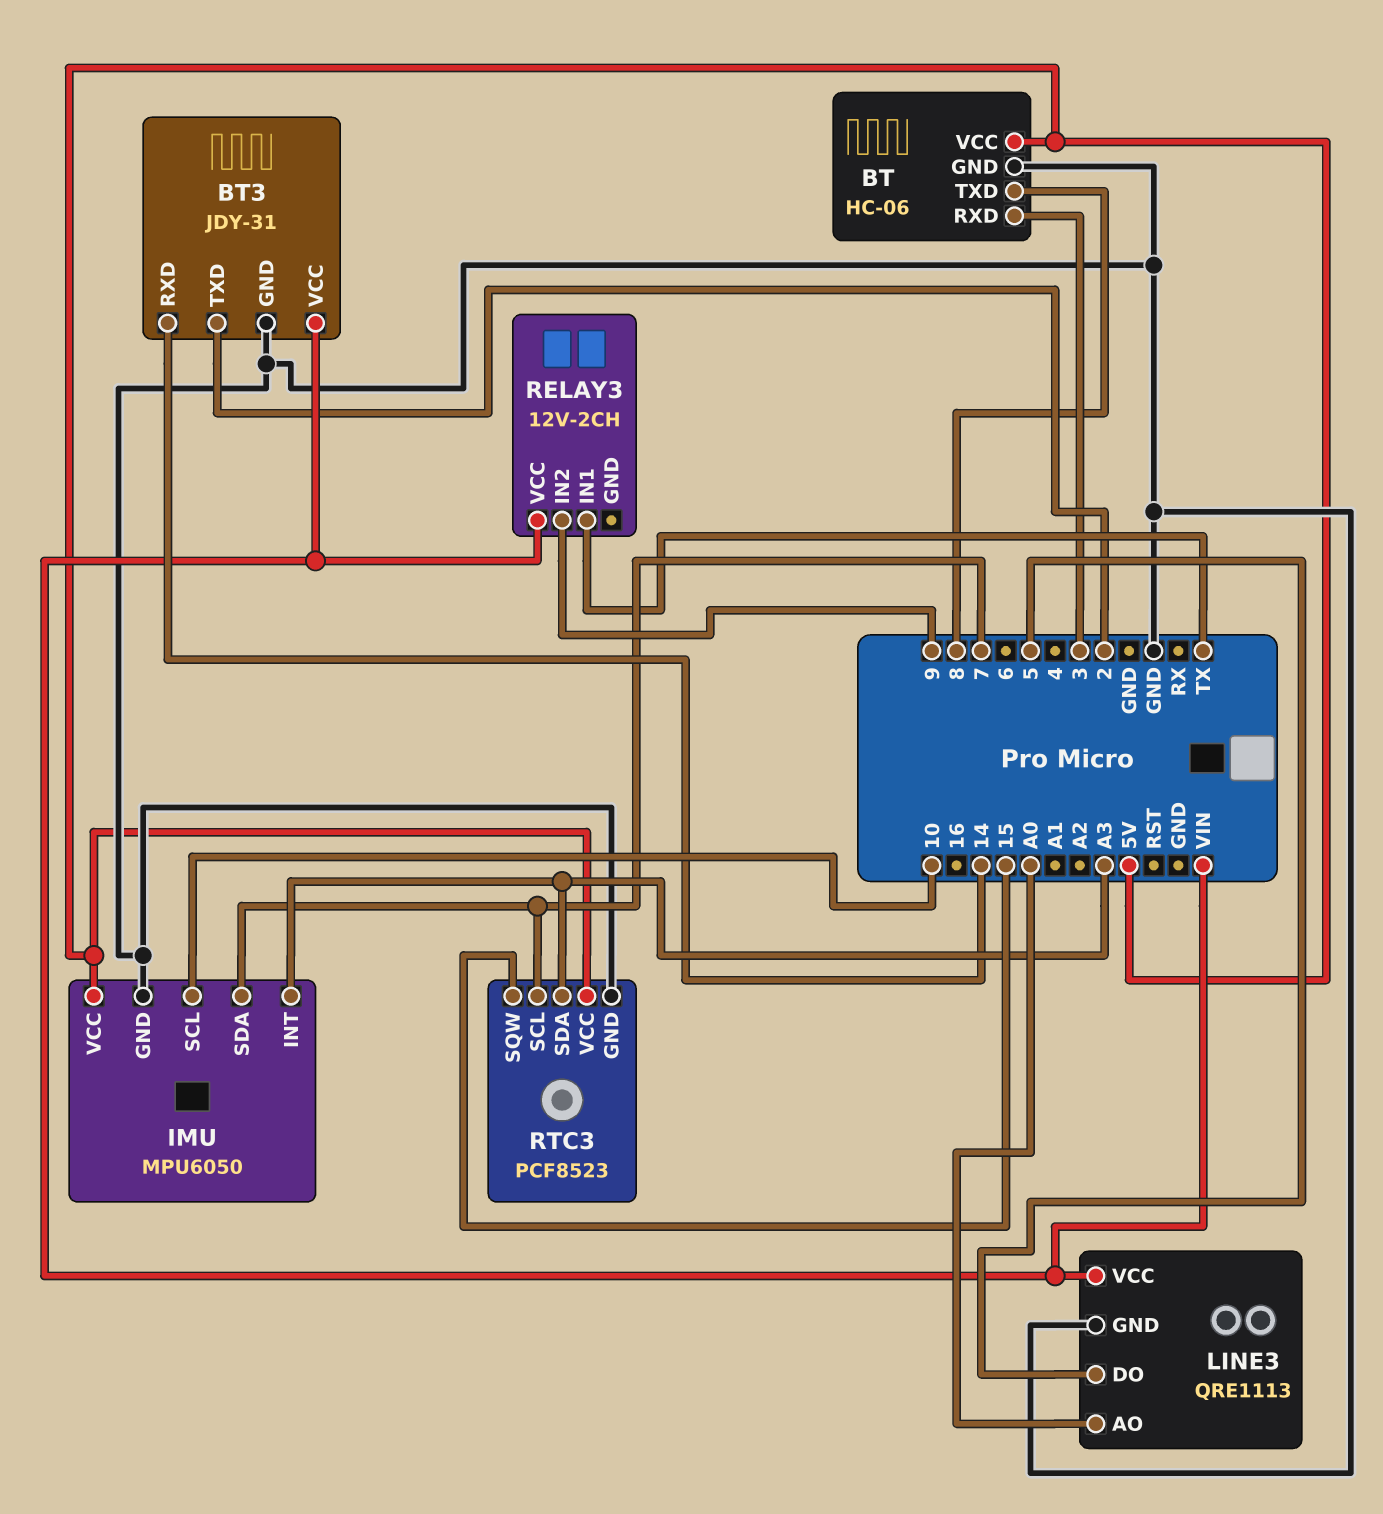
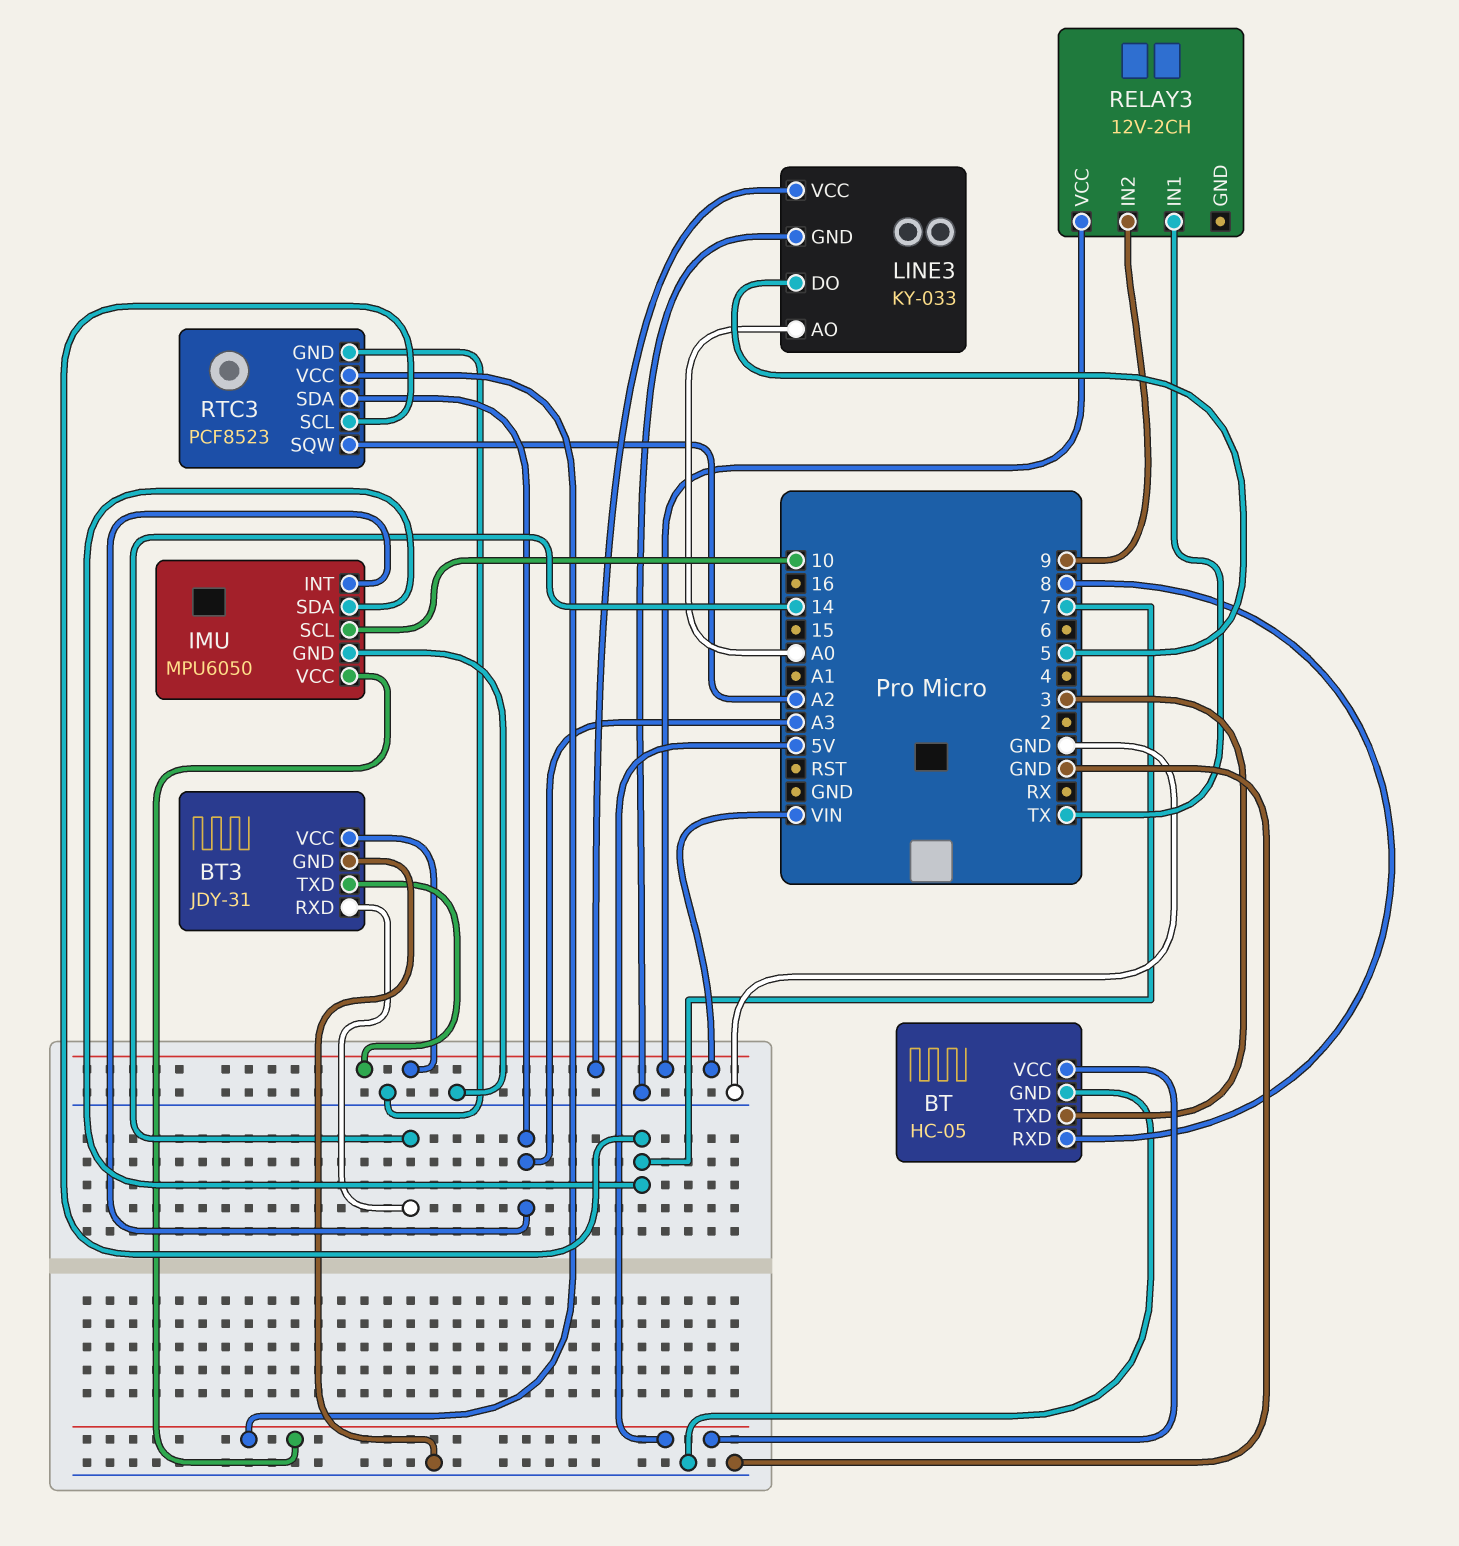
BT: HC-06 -> HC-05
BT pin RXD: 3 -> 8
BT pin TXD: 8 -> 3
BT3 pin TXD: 2 -> VIN
LINE3: QRE1113 -> KY-033
RTC3 pin SQW: 15 -> A2

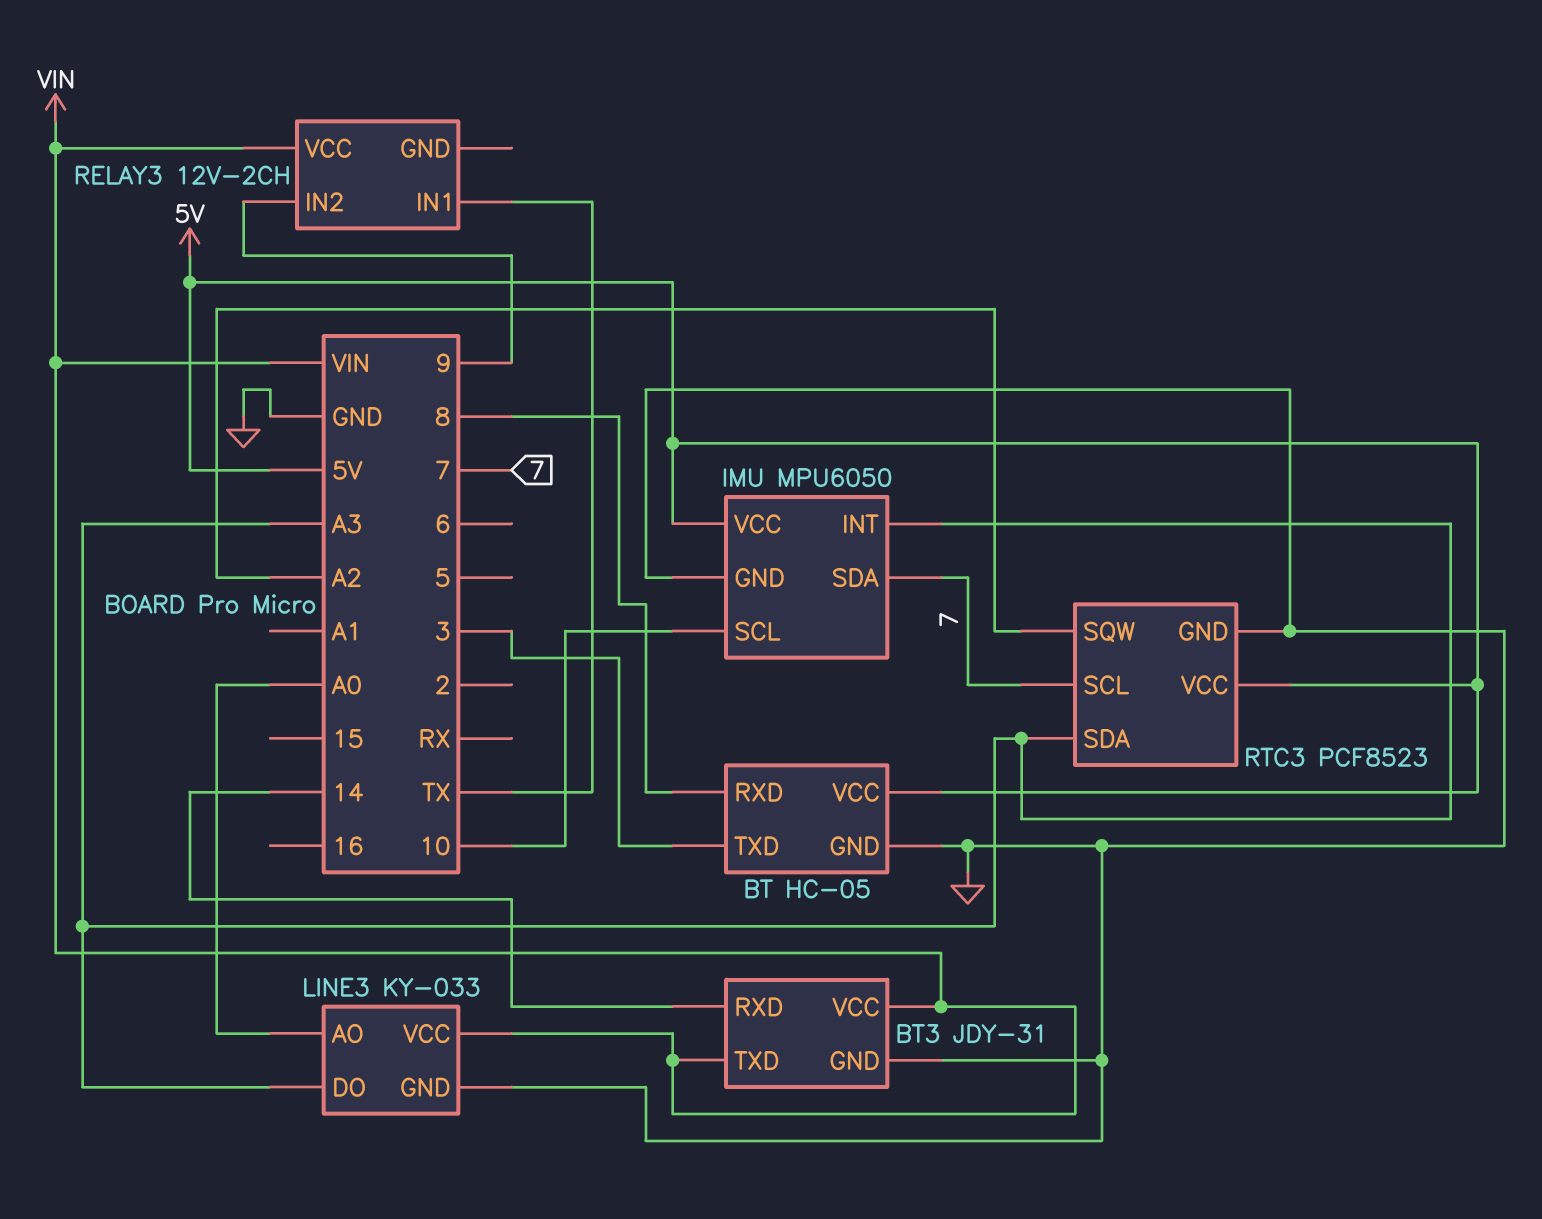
LINE3 pin DO: 5 -> A3

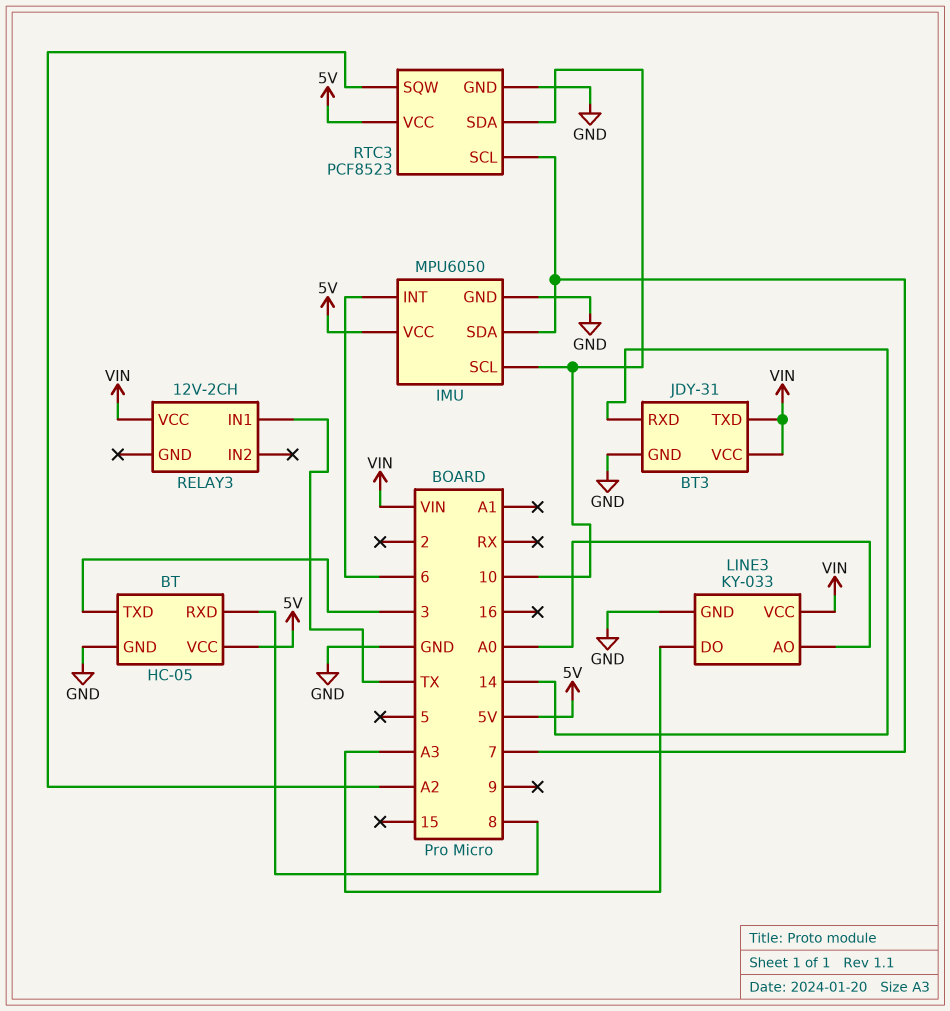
IMU pin INT: A3 -> 6
RELAY3 pin IN2: 9 -> none
RTC3 pin SDA: A3 -> 10

